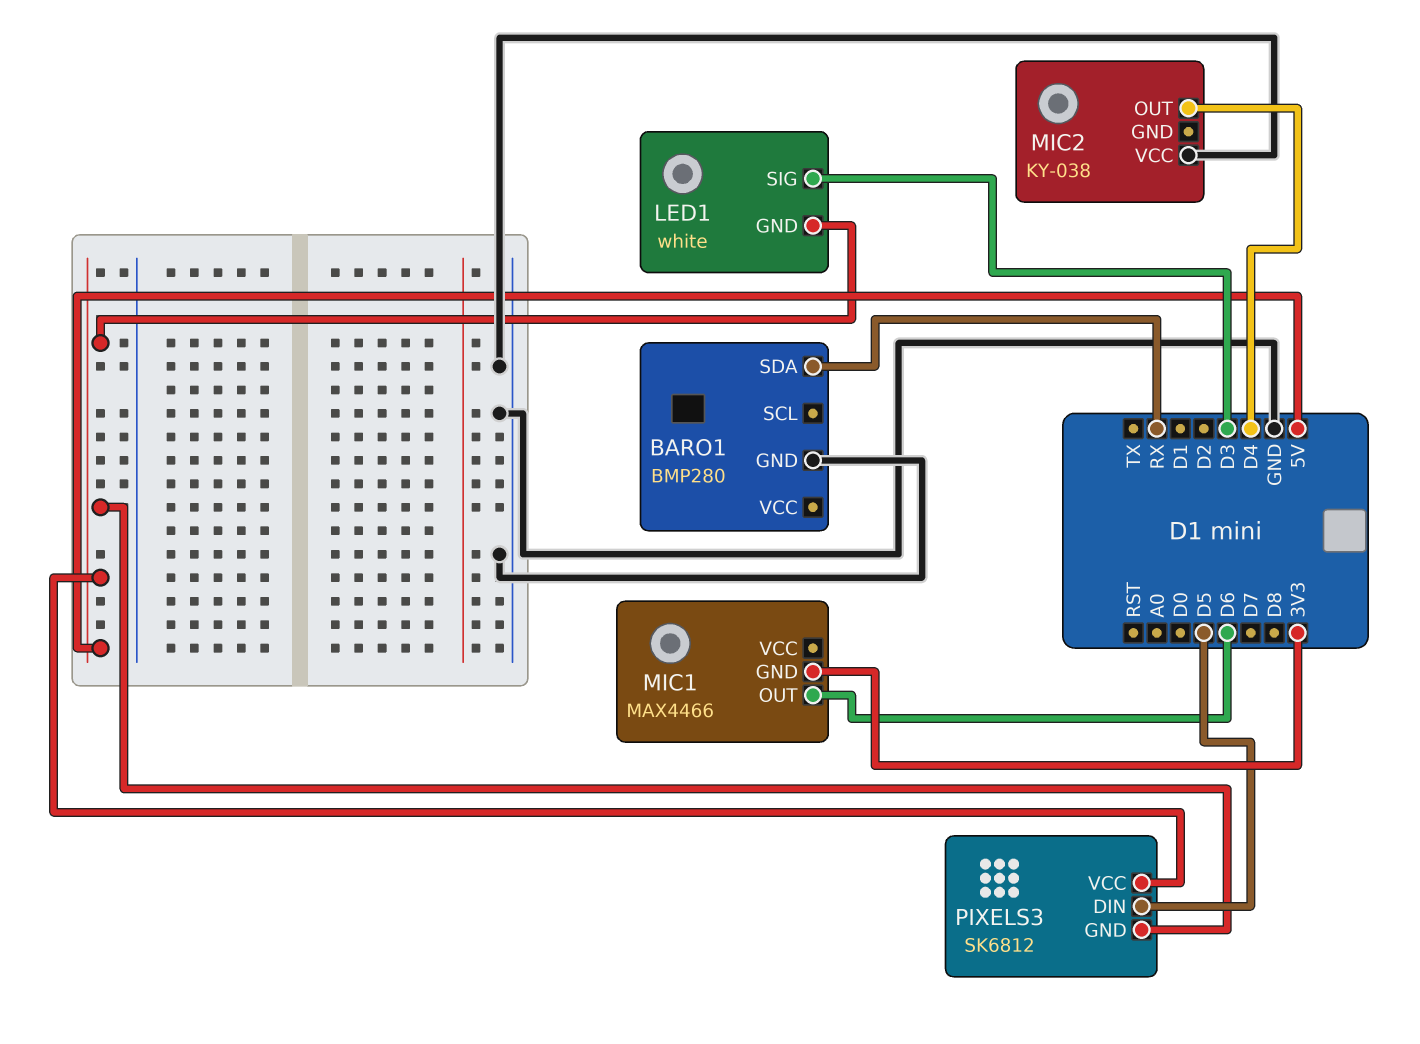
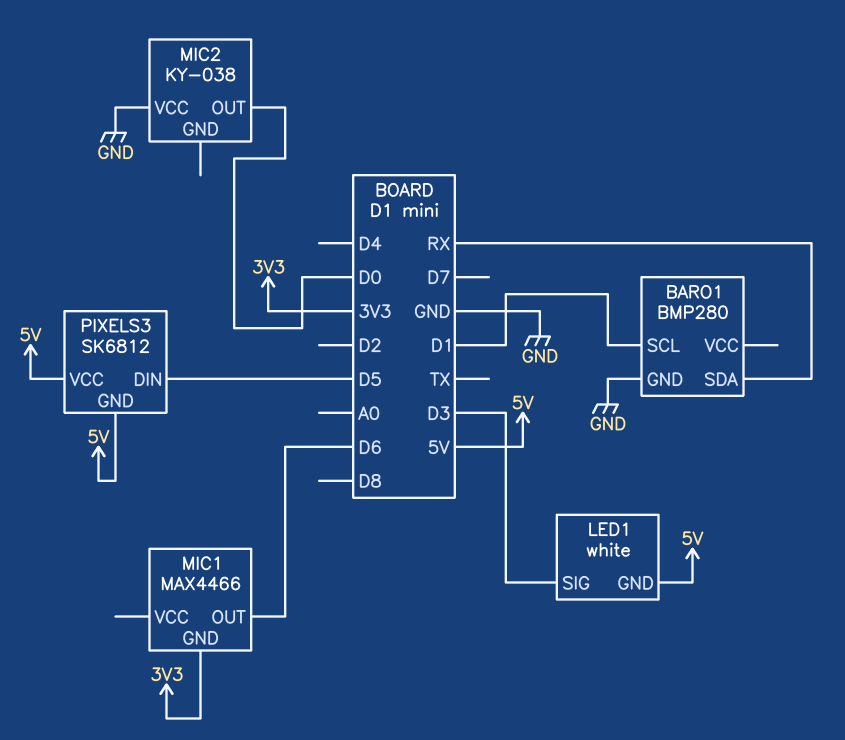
BARO1 pin SCL: none -> D1
MIC2 pin OUT: D4 -> D0

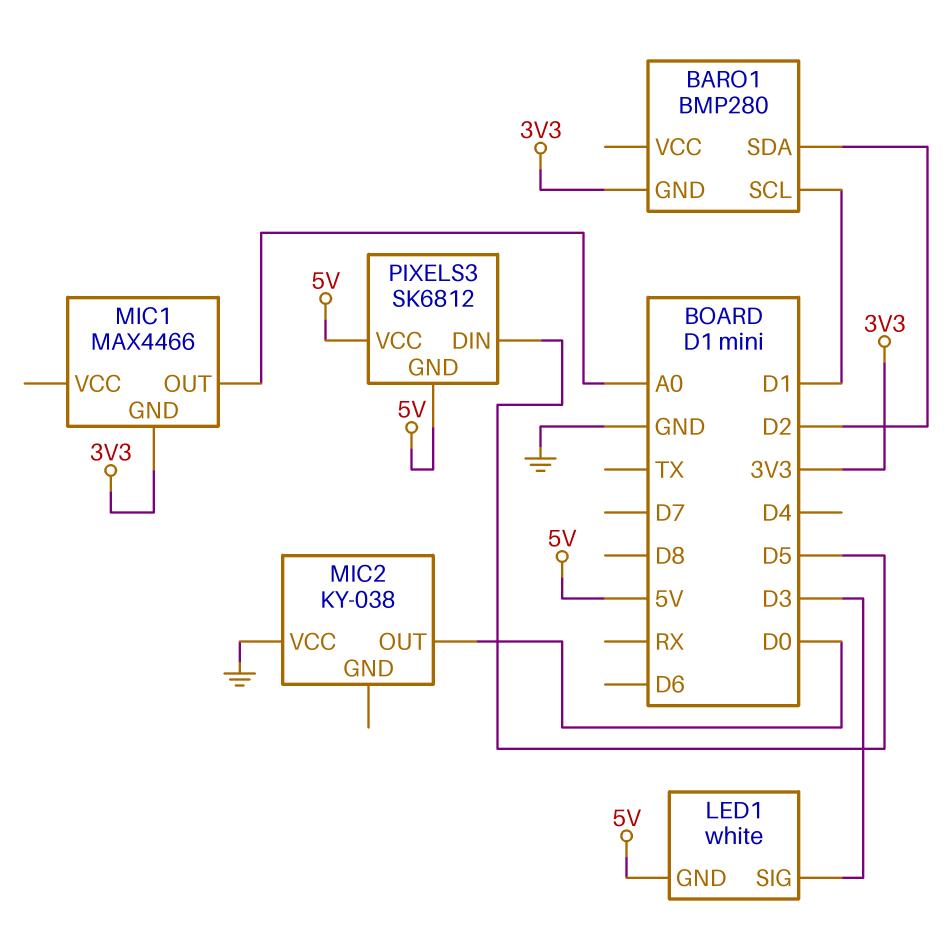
BARO1 pin GND: GND -> 3V3
BARO1 pin SDA: RX -> D2
MIC1 pin OUT: D6 -> A0

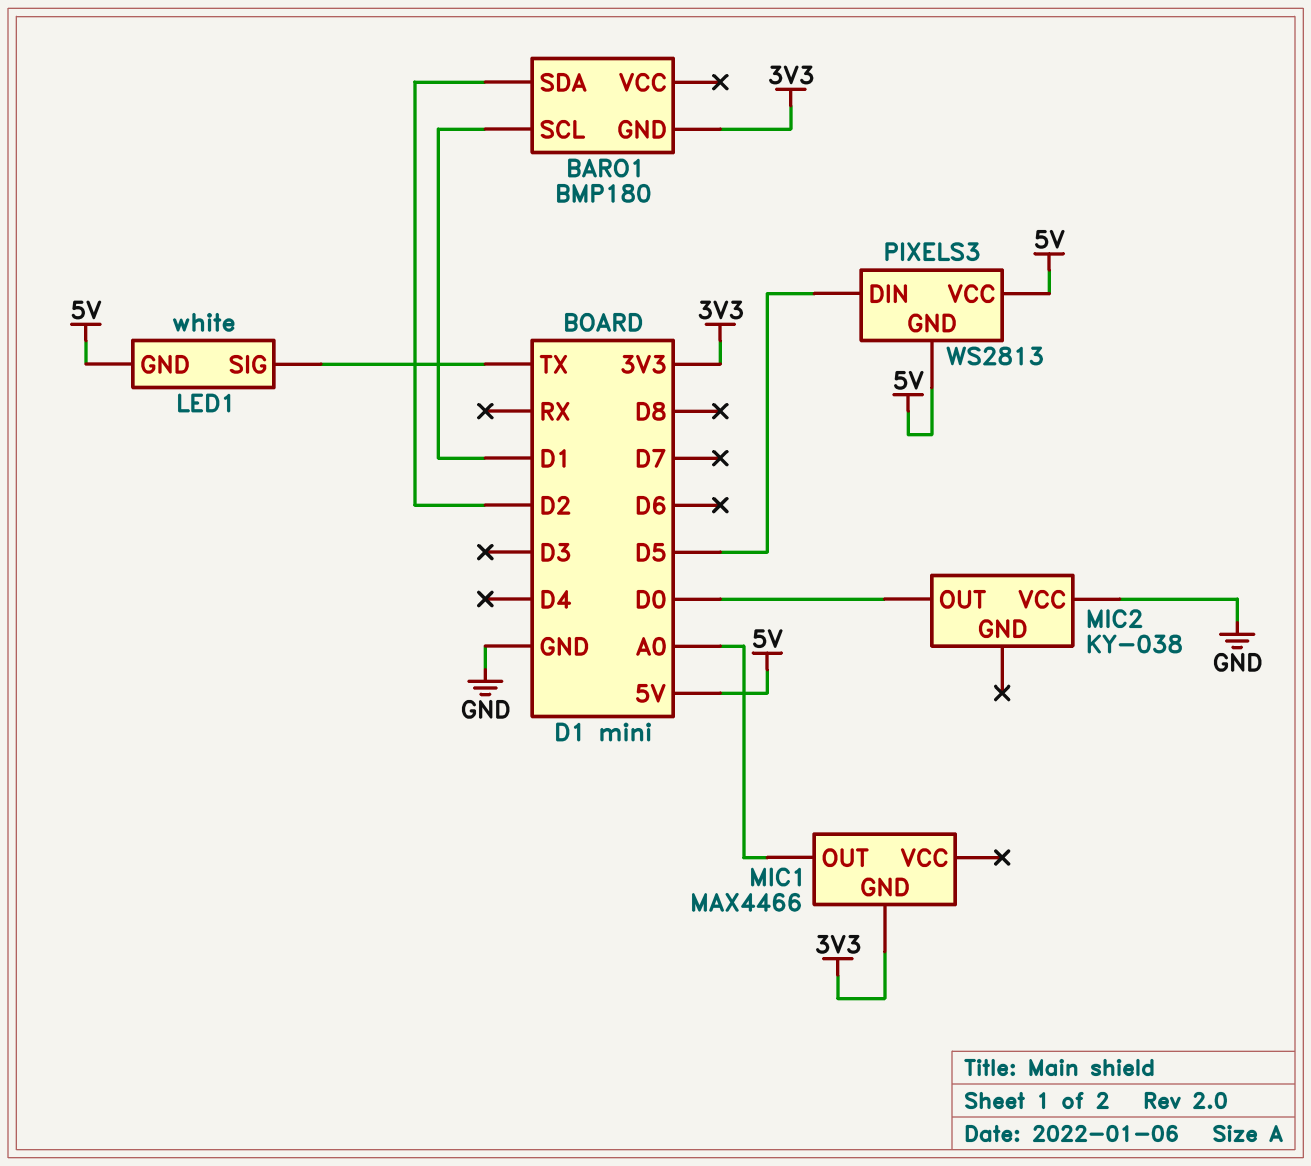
BARO1: BMP280 -> BMP180
LED1 pin SIG: D3 -> TX
PIXELS3: SK6812 -> WS2813

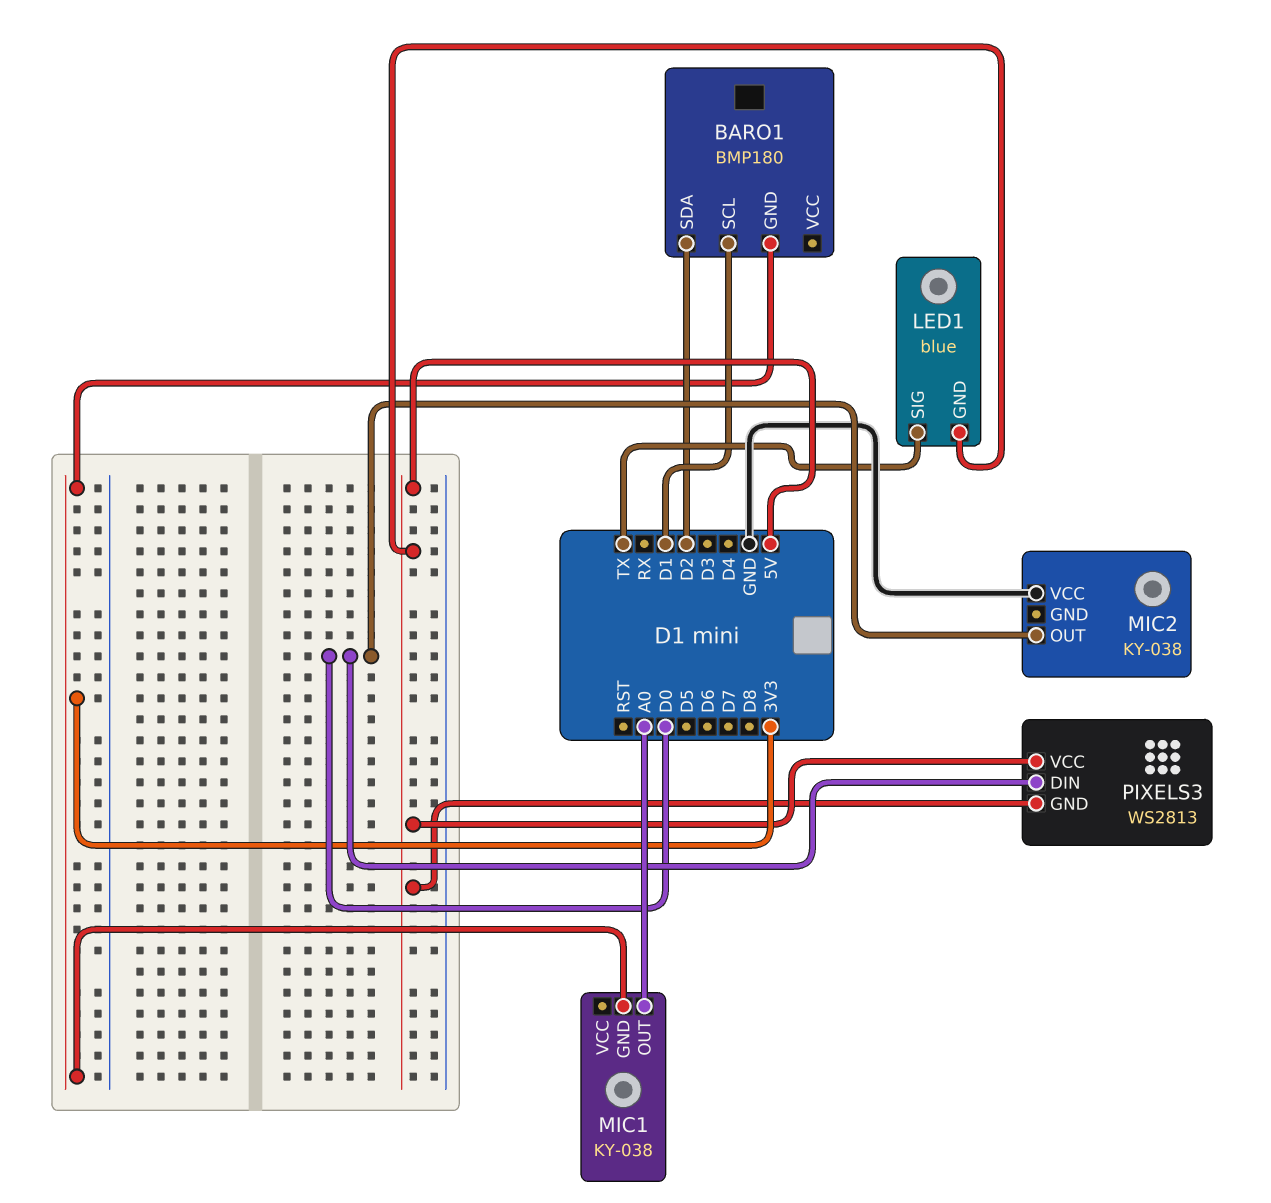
LED1: white -> blue
MIC1: MAX4466 -> KY-038
PIXELS3 pin DIN: D5 -> D0

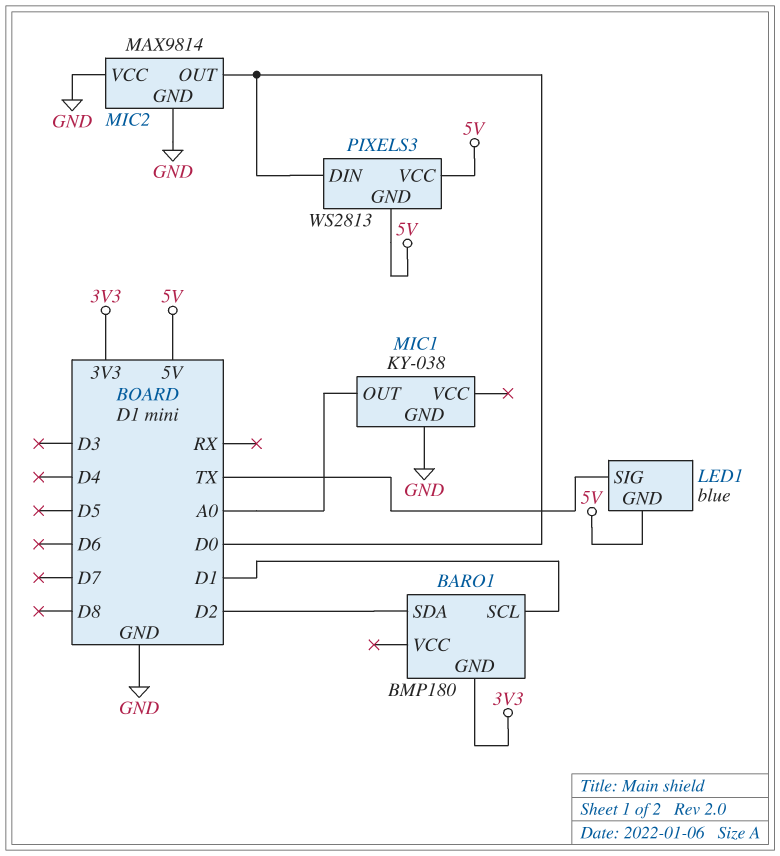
MIC1 pin GND: 3V3 -> GND
MIC2: KY-038 -> MAX9814
MIC2 pin GND: none -> GND

